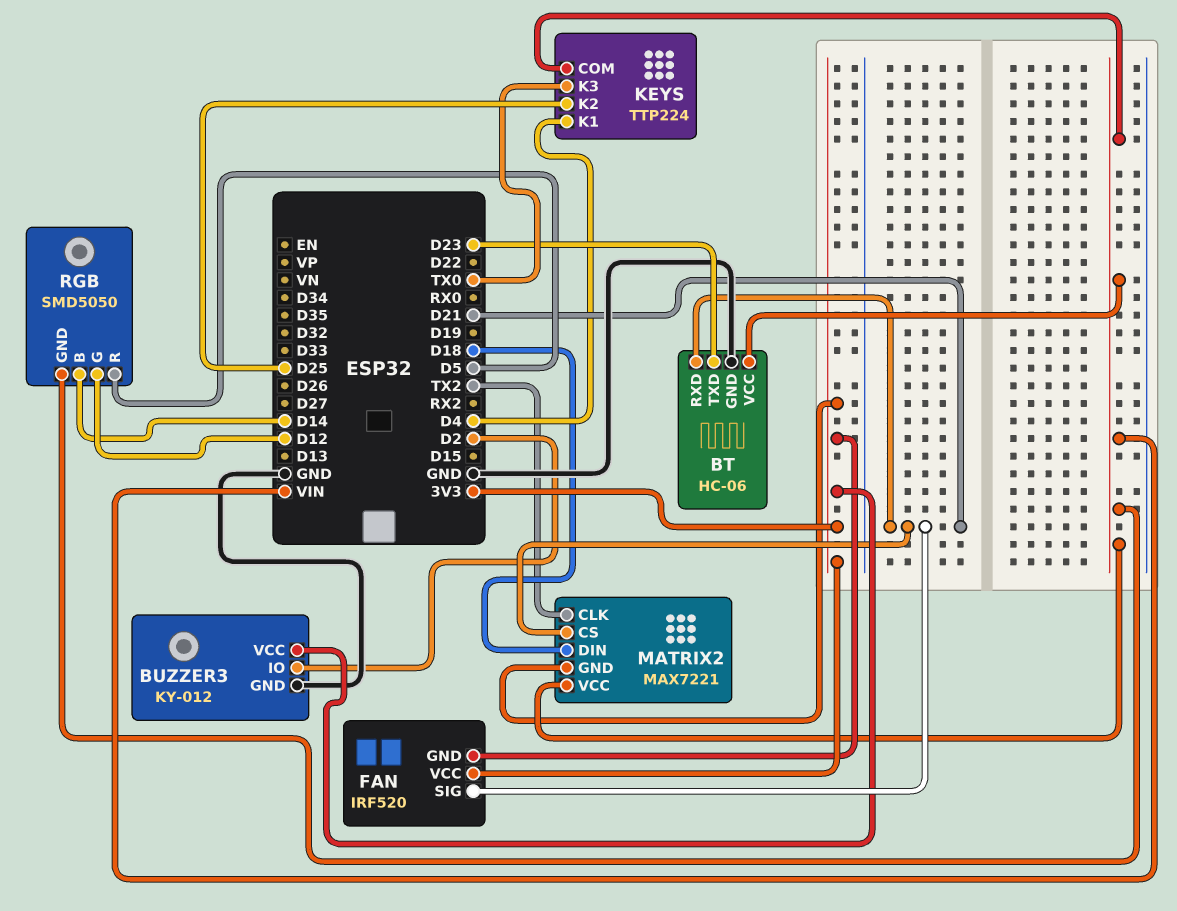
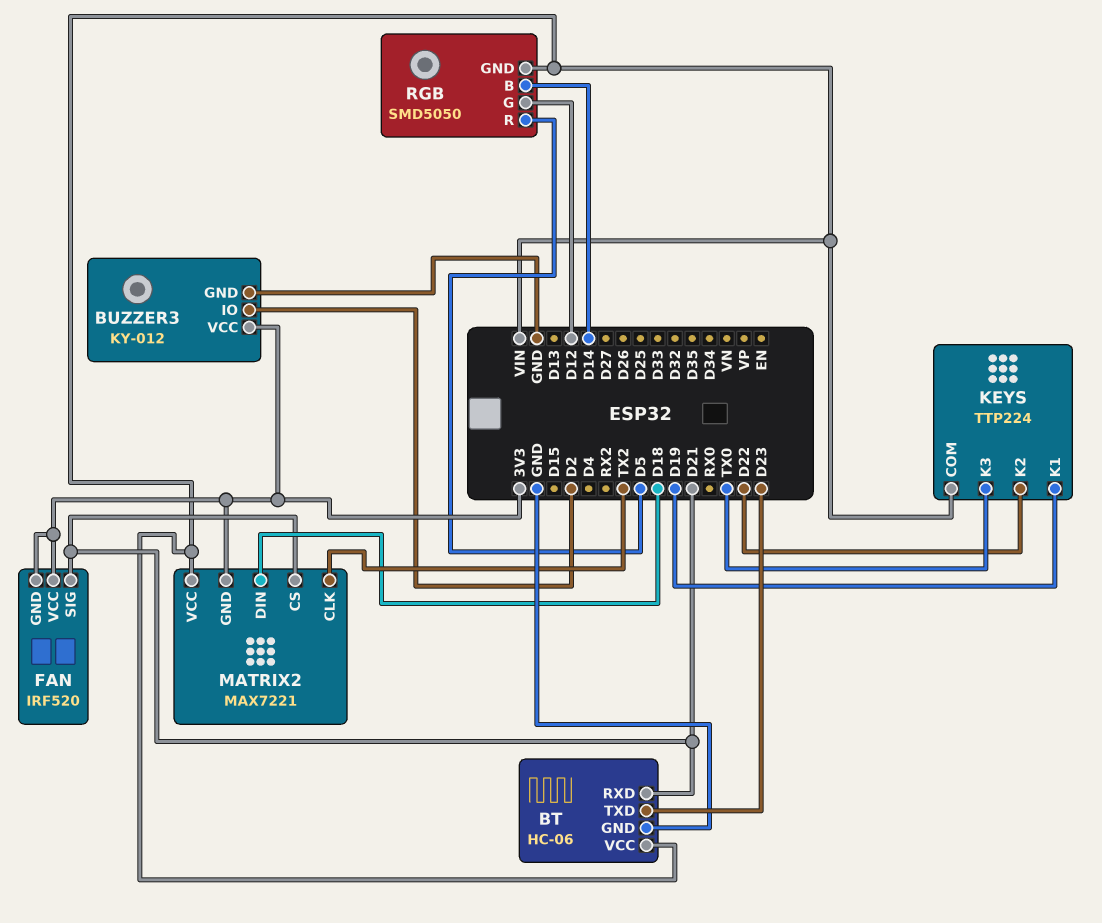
KEYS pin K1: D4 -> D19
KEYS pin K2: D25 -> D22

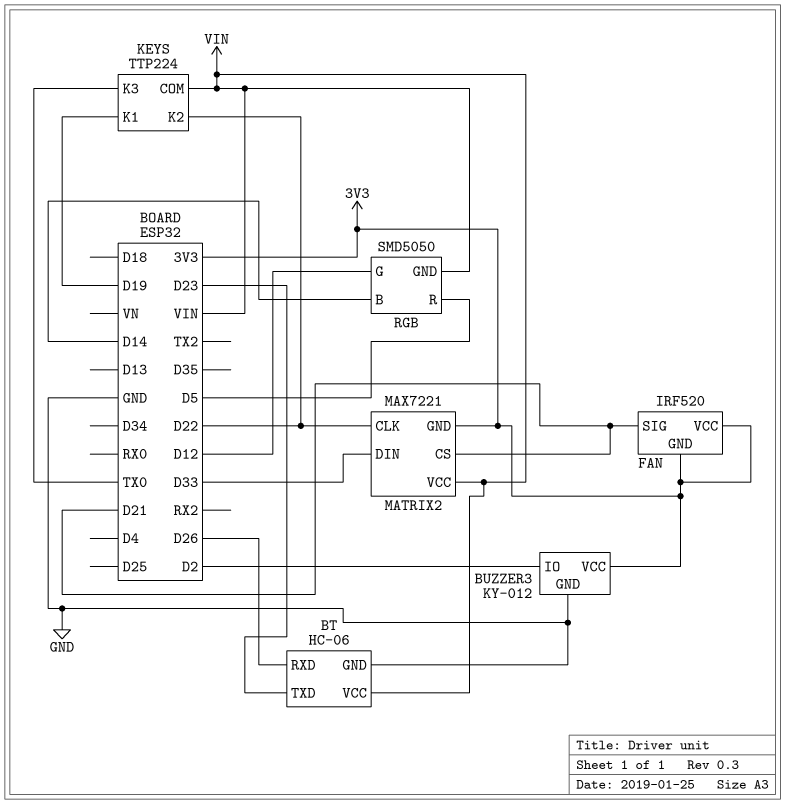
BT pin RXD: D21 -> D26
MATRIX2 pin CLK: TX2 -> D22
MATRIX2 pin DIN: D18 -> D33

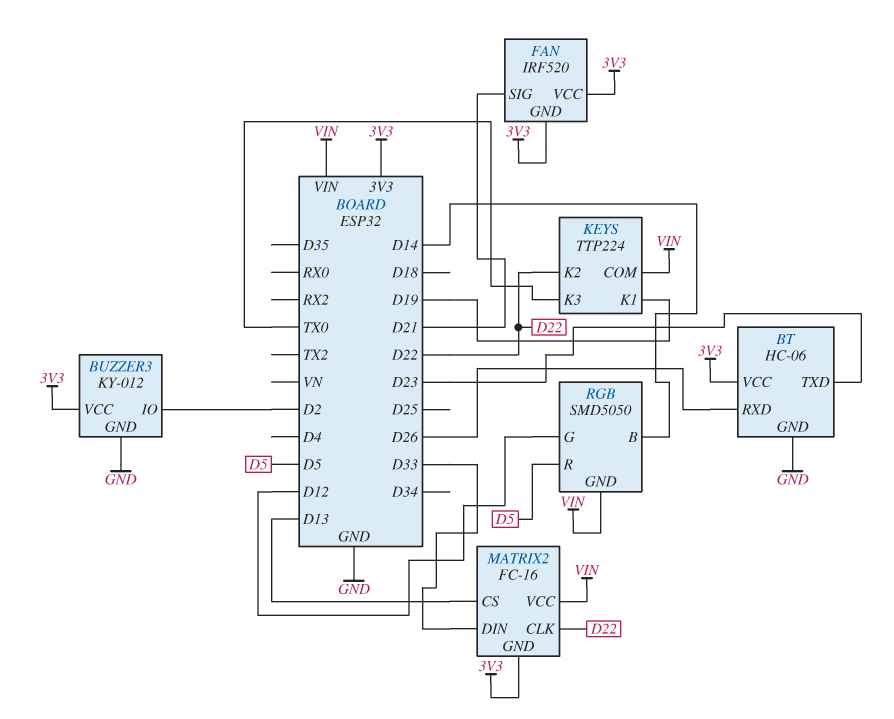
BT pin VCC: VIN -> 3V3
MATRIX2: MAX7221 -> FC-16
MATRIX2 pin CS: D21 -> D13

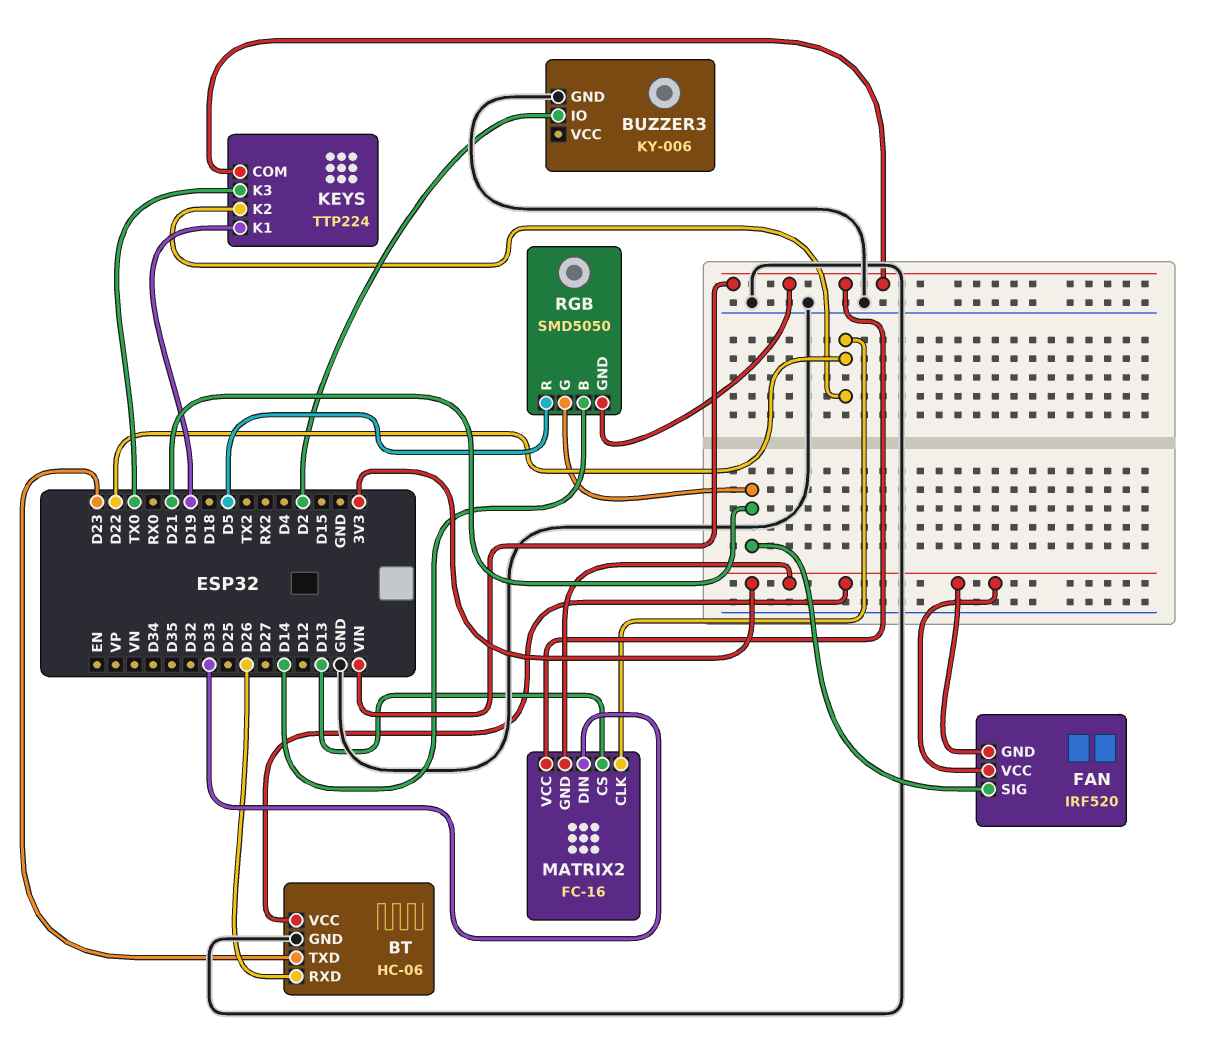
BUZZER3: KY-012 -> KY-006
BUZZER3 pin VCC: 3V3 -> none
RGB pin G: D12 -> D21

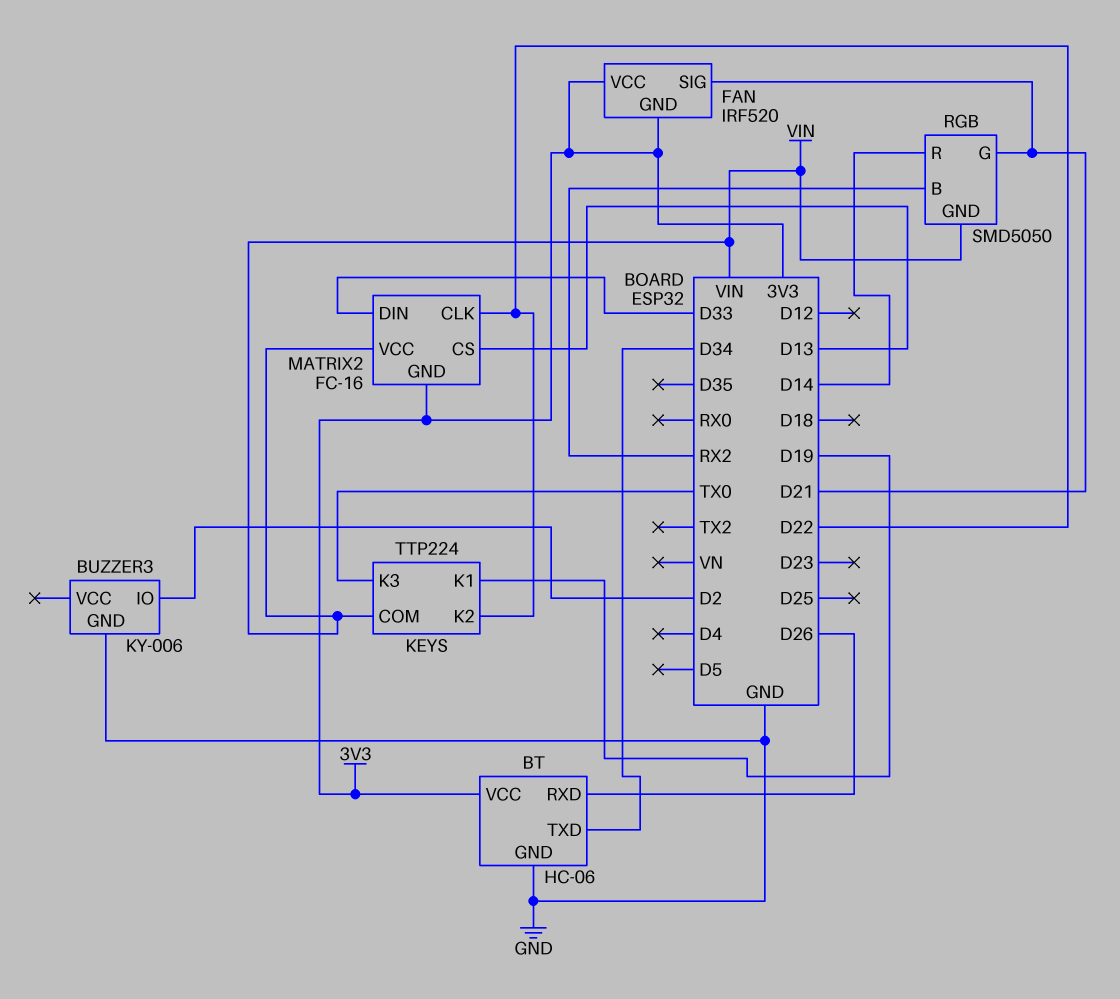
BT pin TXD: D23 -> D34
RGB pin B: D14 -> RX2
RGB pin R: D5 -> D14

